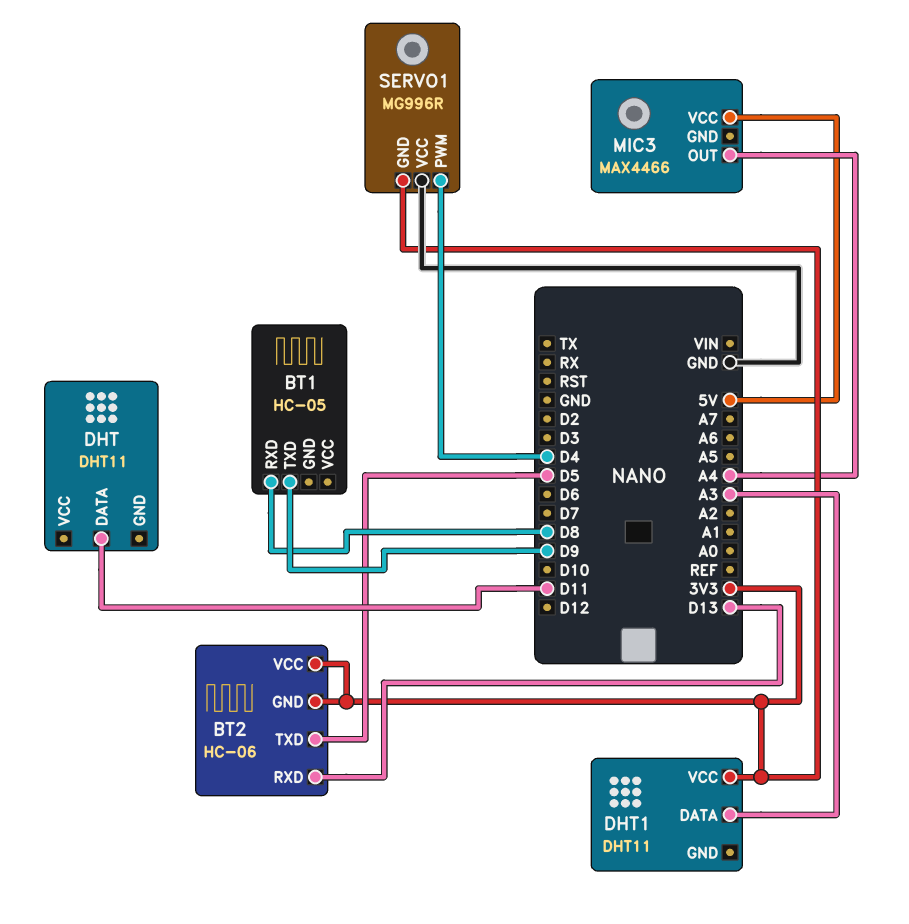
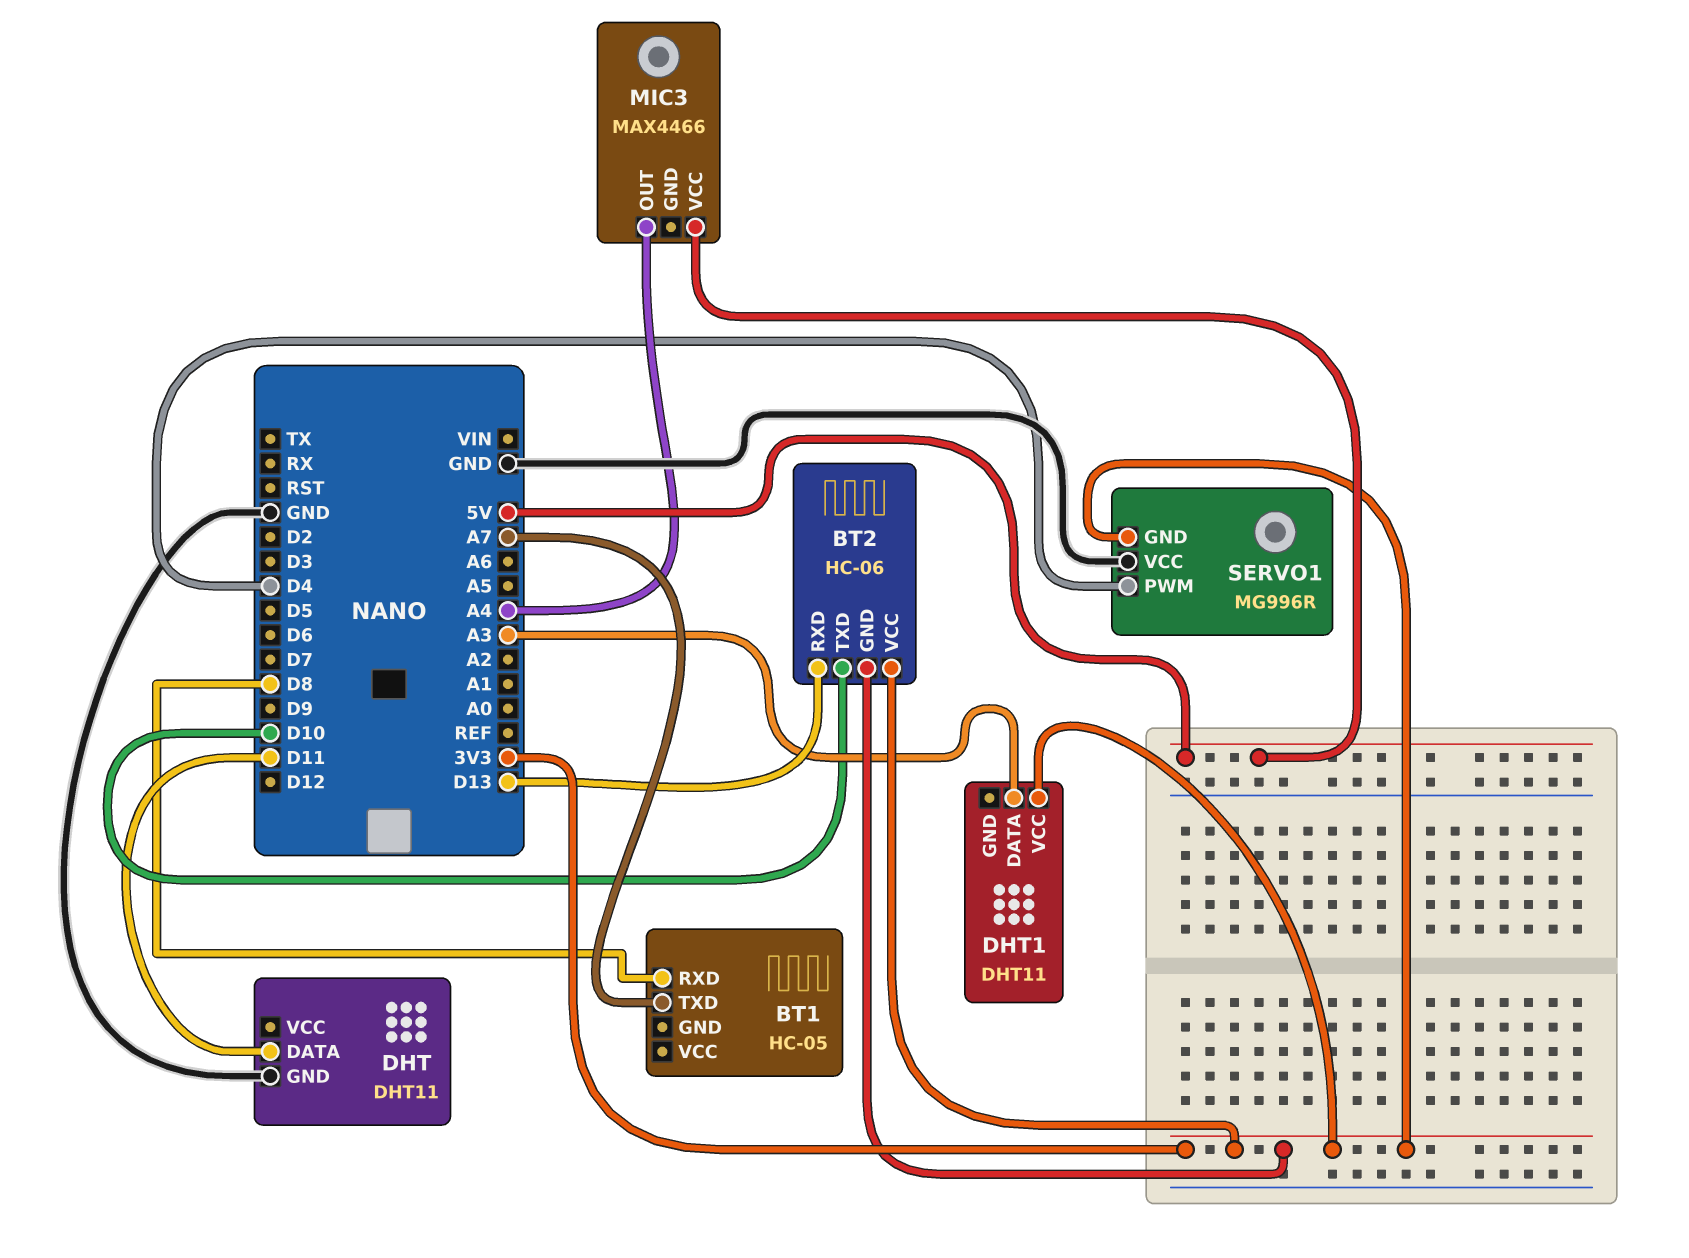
BT1 pin TXD: D9 -> A7
BT2 pin TXD: D5 -> D10
DHT pin GND: none -> GND

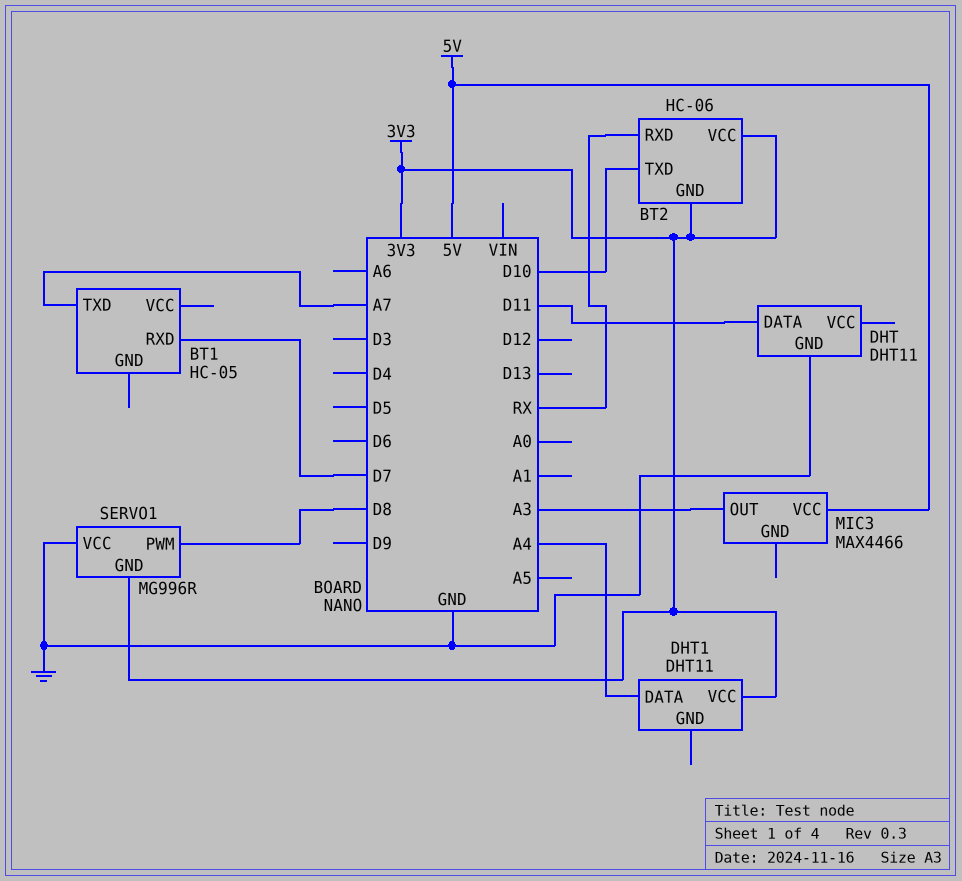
BT1 pin RXD: D8 -> D7
BT2 pin RXD: D13 -> RX
DHT1 pin DATA: A3 -> A4
MIC3 pin OUT: A4 -> A3
SERVO1 pin PWM: D4 -> D8

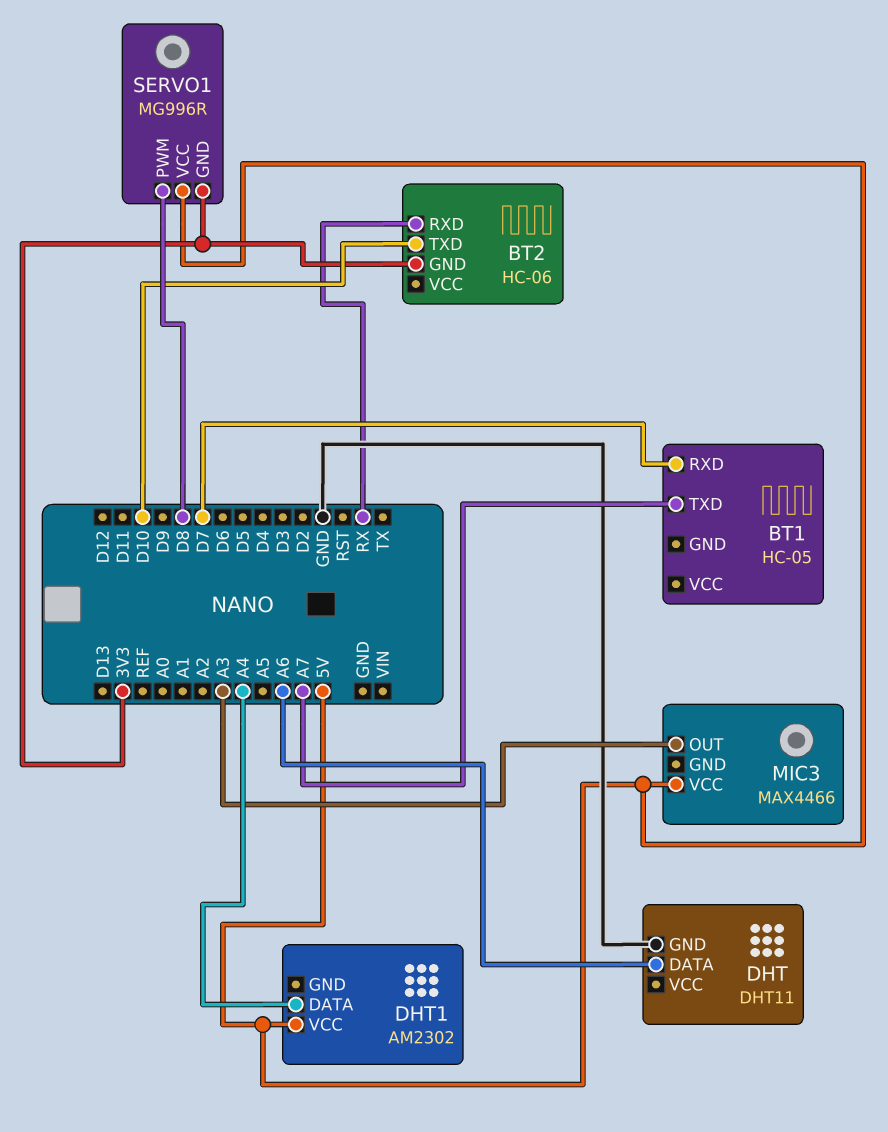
BT2 pin VCC: 3V3 -> none
DHT pin DATA: D11 -> A6
DHT1: DHT11 -> AM2302
DHT1 pin VCC: 3V3 -> 5V
SERVO1 pin VCC: GND -> 5V

